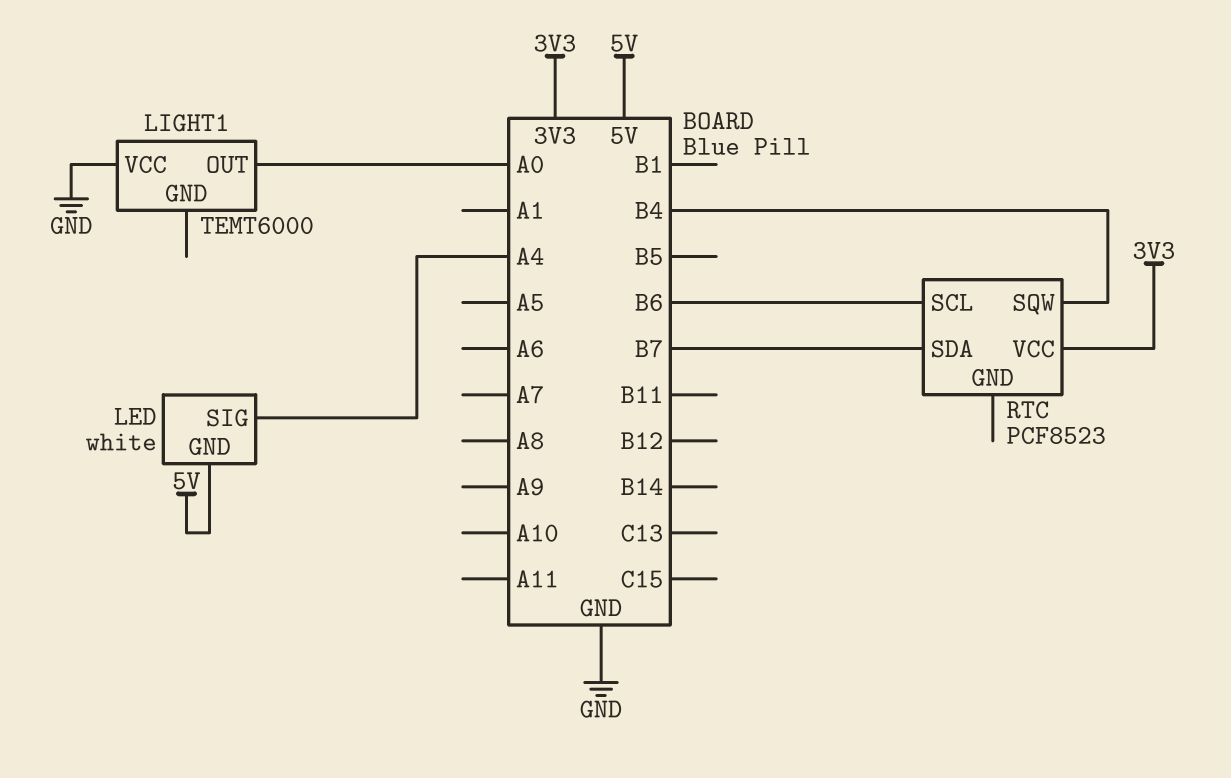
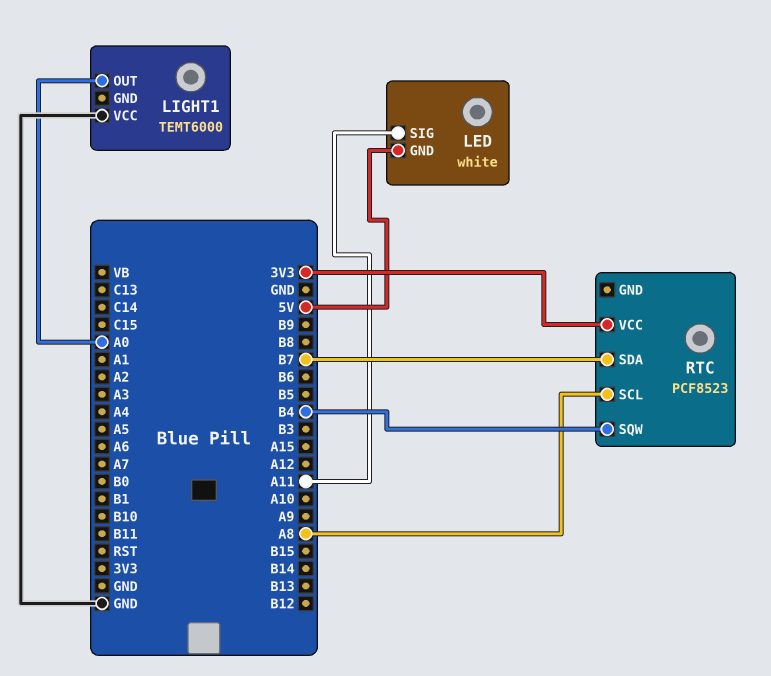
LED pin SIG: A4 -> A11
RTC pin SCL: B6 -> A8

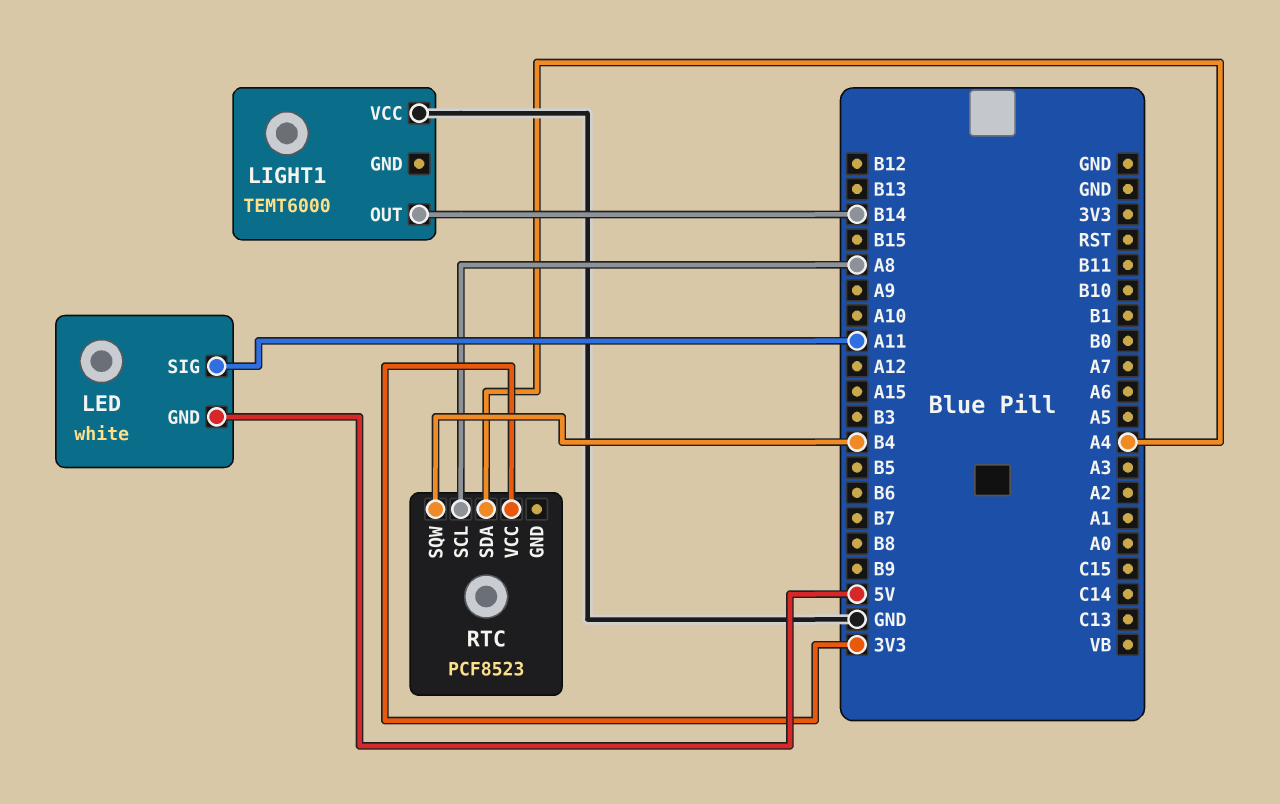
LIGHT1 pin OUT: A0 -> B14
RTC pin SDA: B7 -> A4

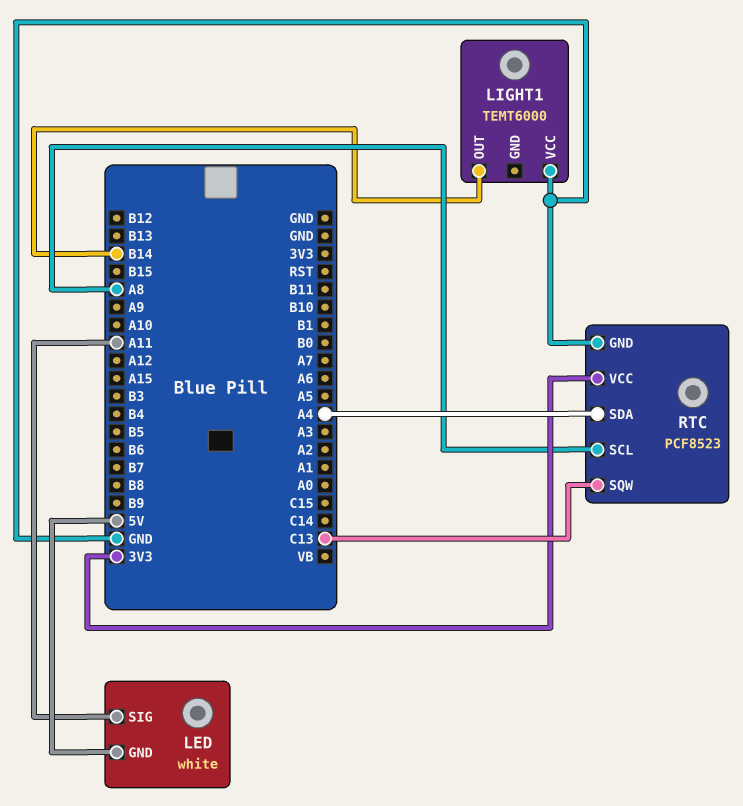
RTC pin GND: none -> GND
RTC pin SQW: B4 -> C13

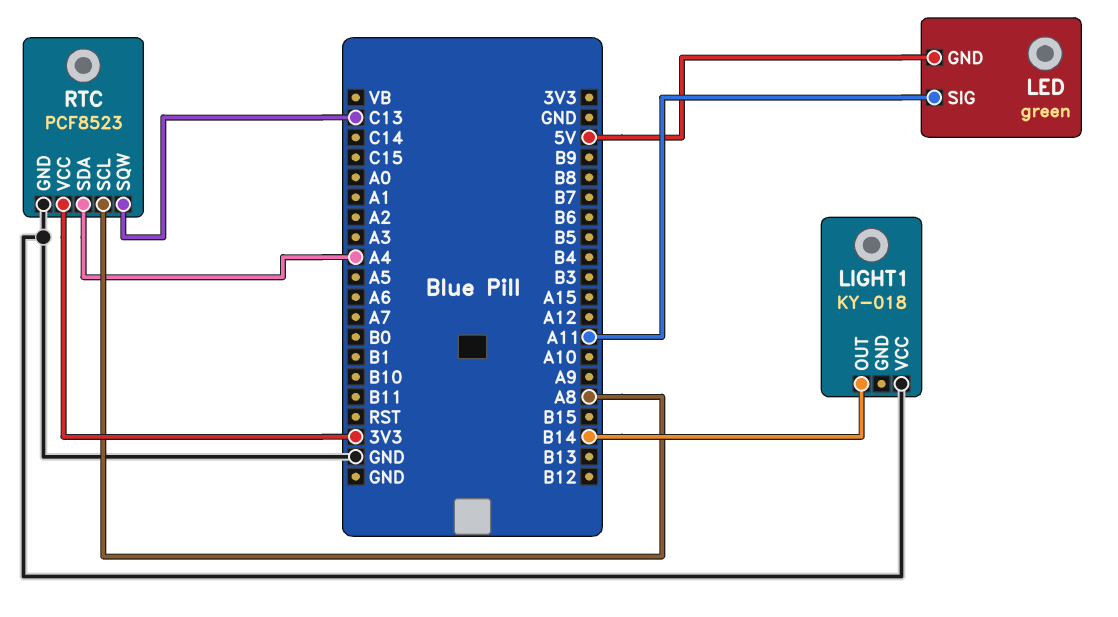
LED: white -> green
LIGHT1: TEMT6000 -> KY-018

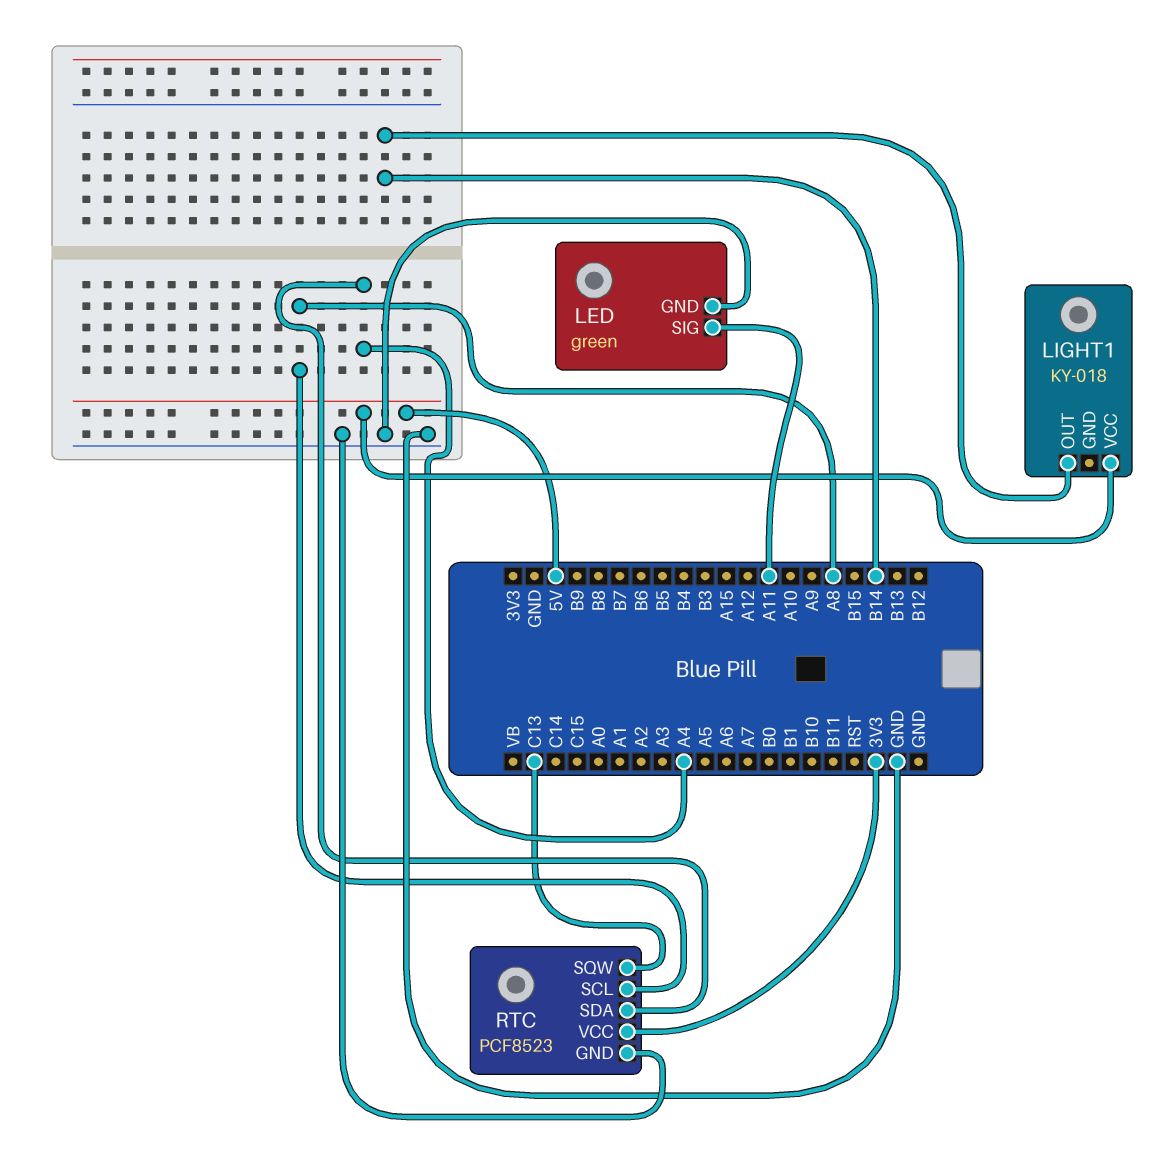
LED pin GND: 5V -> GND
LIGHT1 pin VCC: GND -> 5V

